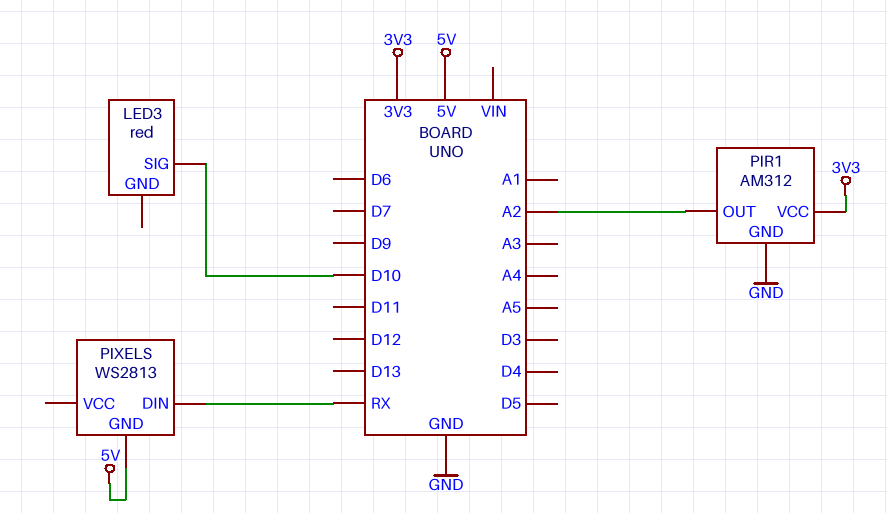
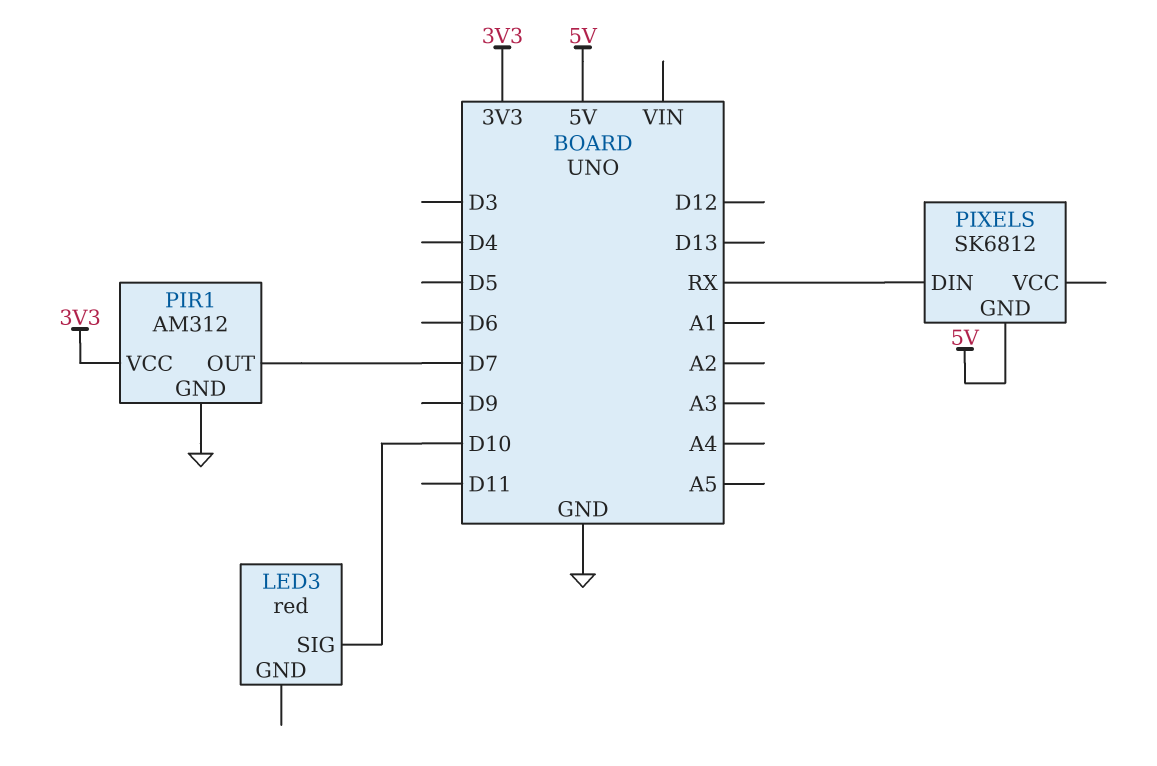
PIR1 pin OUT: A2 -> D7
PIXELS: WS2813 -> SK6812

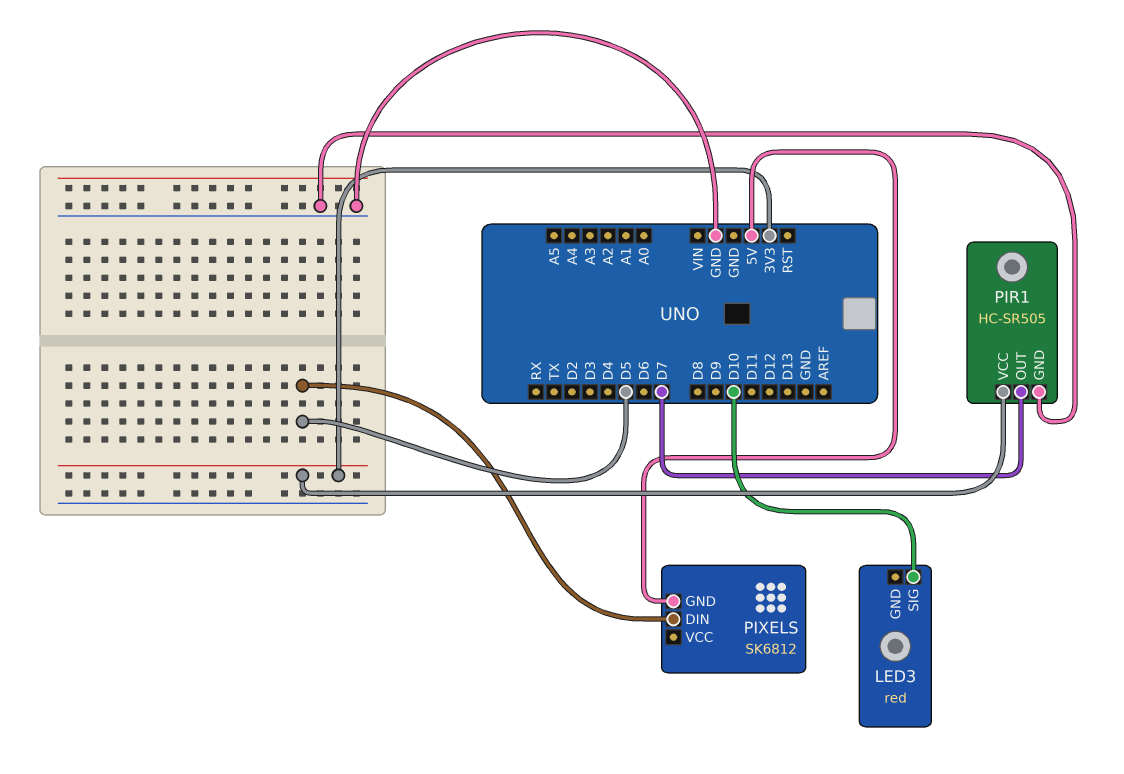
PIR1: AM312 -> HC-SR505
PIXELS pin DIN: RX -> D5

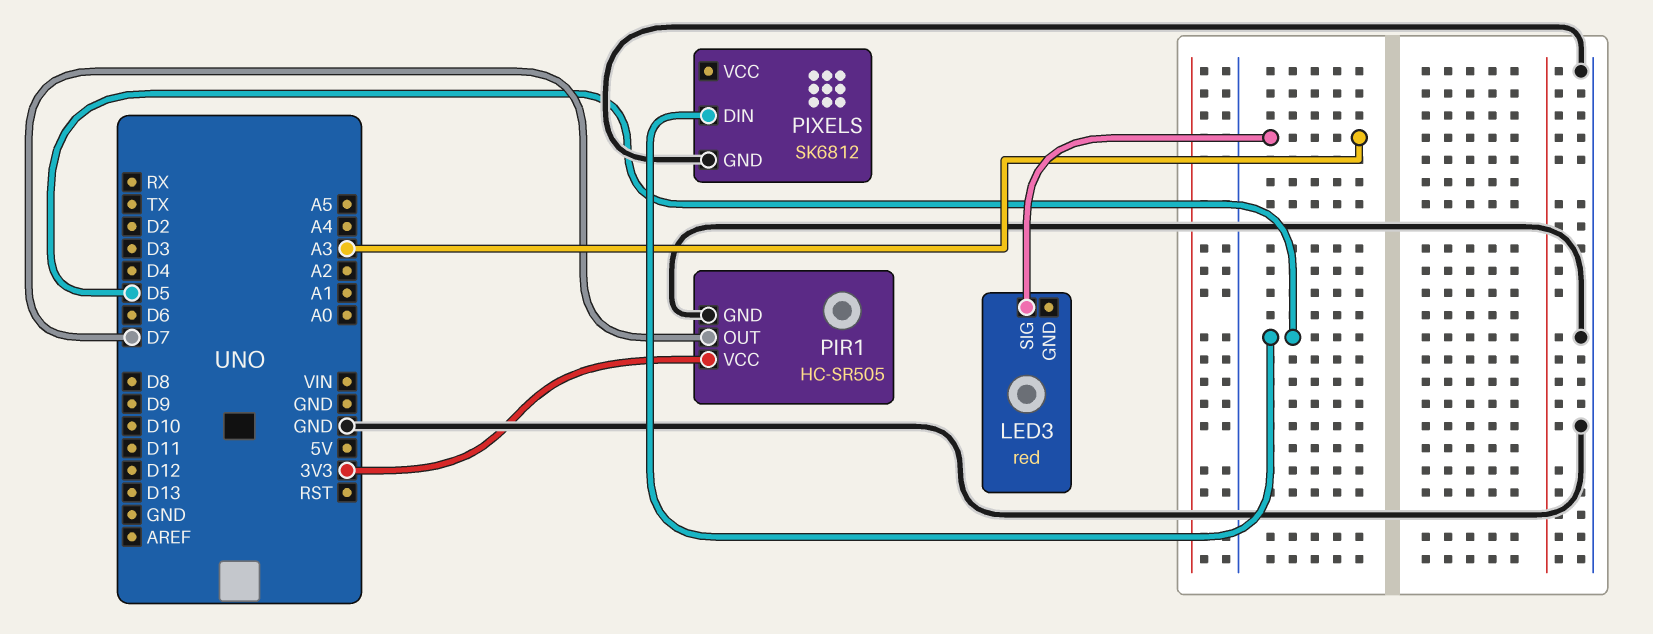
LED3 pin SIG: D10 -> A3
PIXELS pin GND: 5V -> GND

